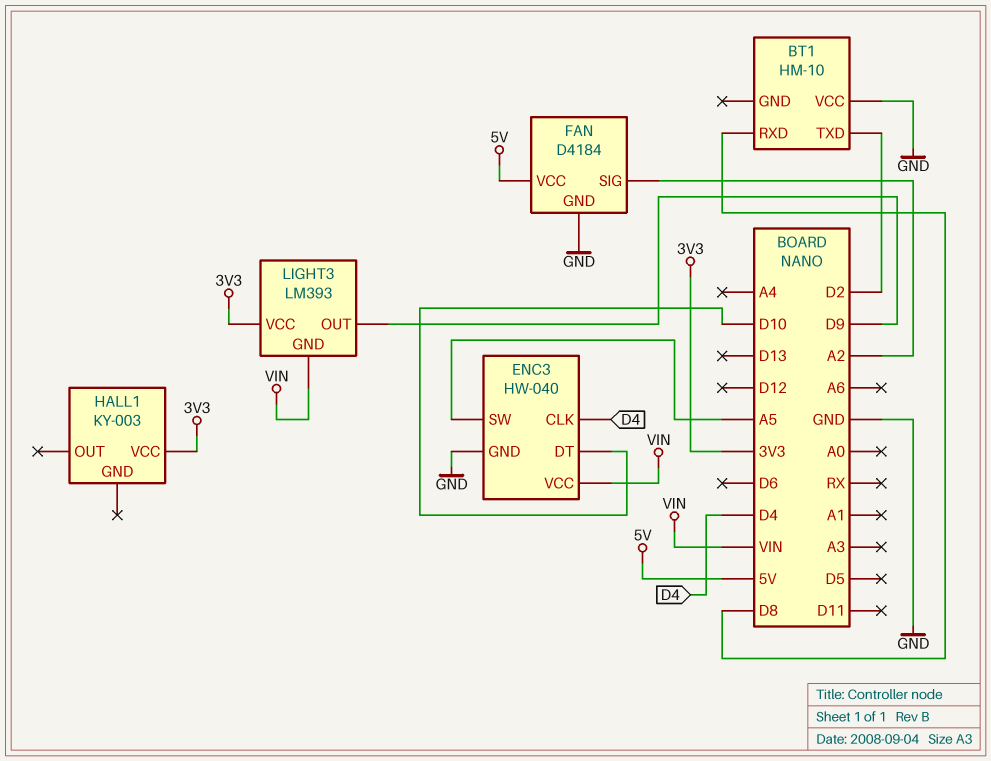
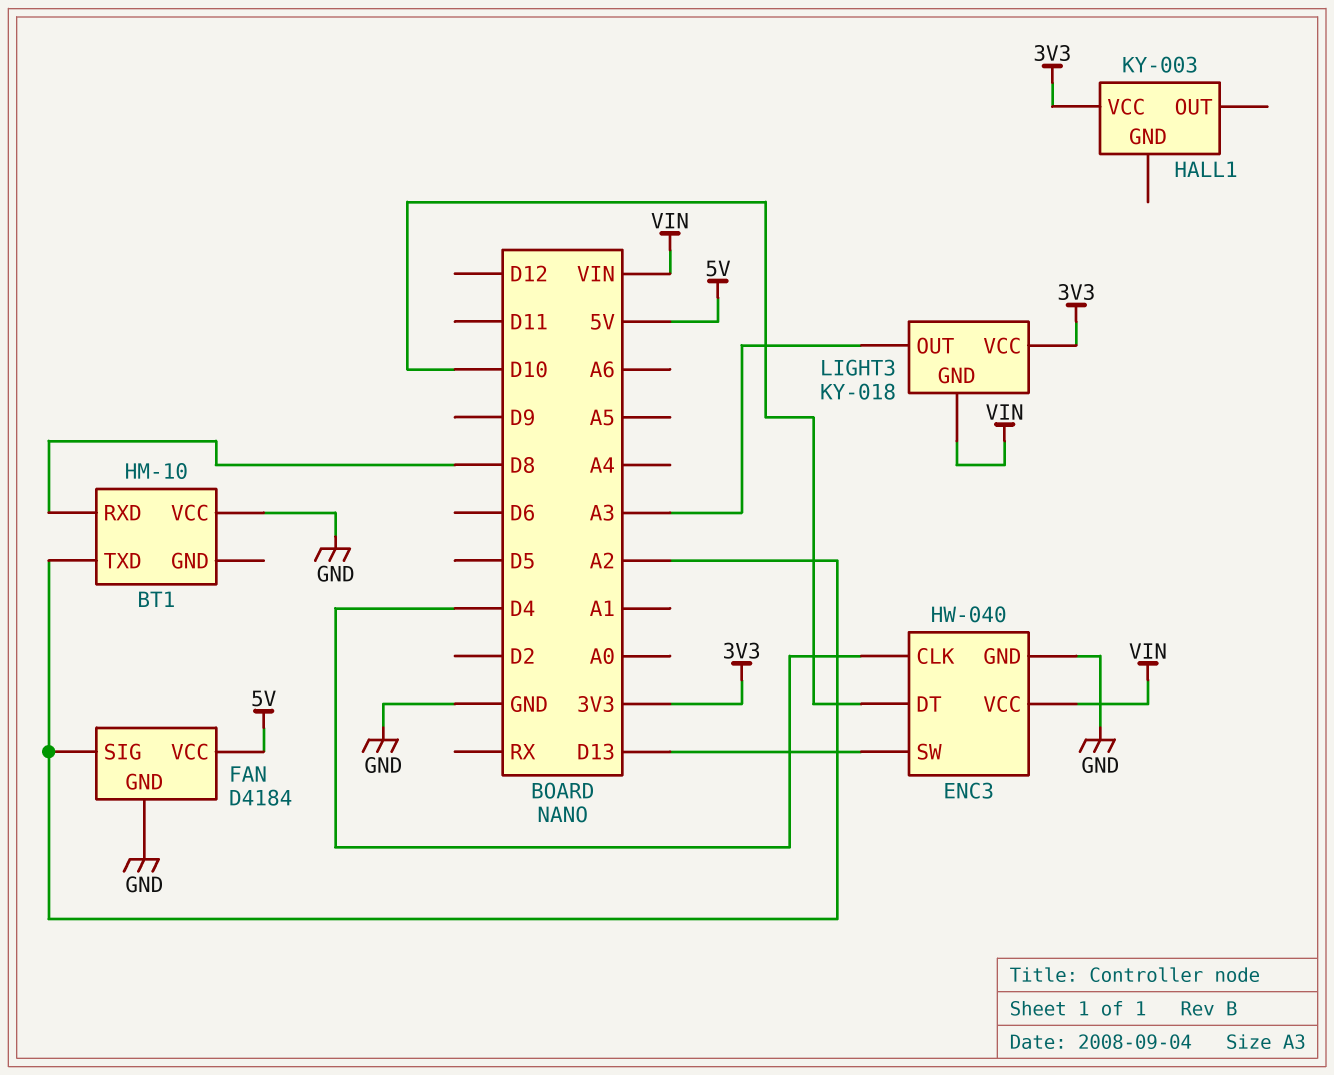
BT1 pin TXD: D2 -> A2
ENC3 pin SW: A5 -> D13
LIGHT3: LM393 -> KY-018
LIGHT3 pin OUT: D9 -> A3

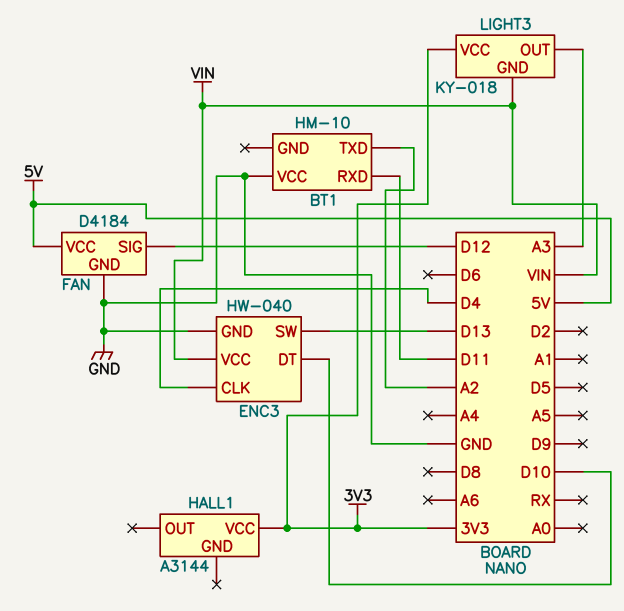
BT1 pin RXD: D8 -> D11
FAN pin SIG: A2 -> D12
HALL1: KY-003 -> A3144

